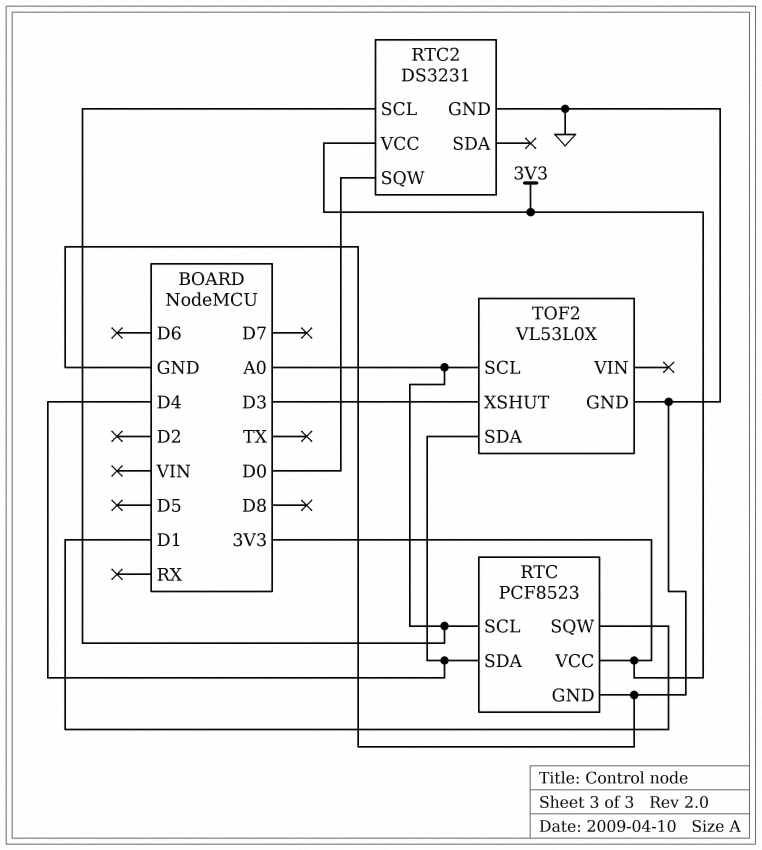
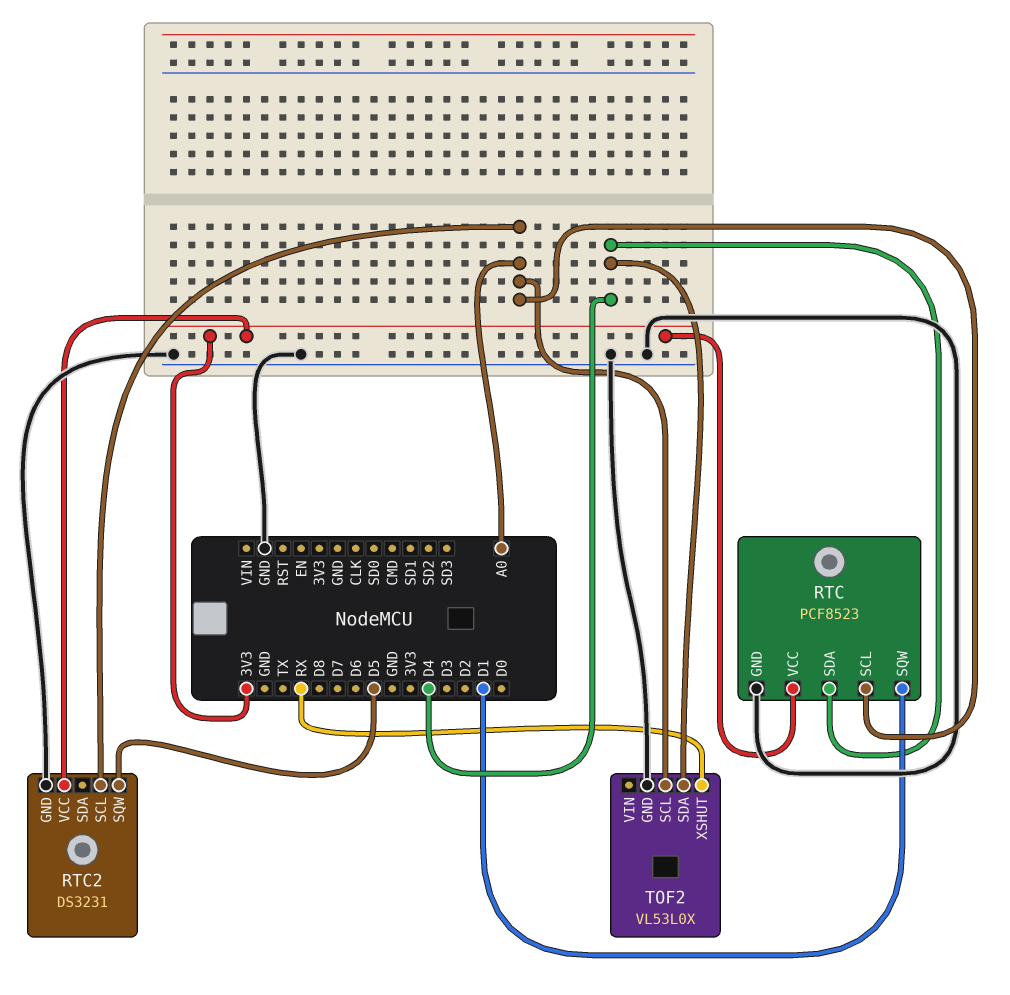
RTC2 pin SQW: D0 -> D5
TOF2 pin XSHUT: D3 -> RX

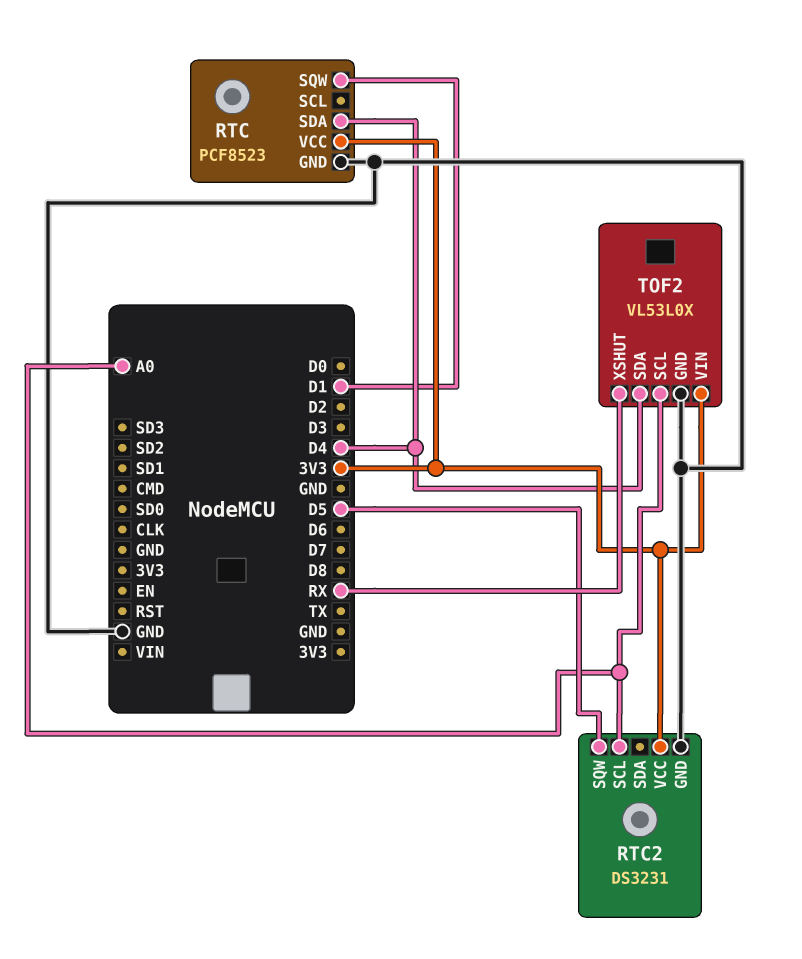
RTC pin SCL: A0 -> none
TOF2 pin VIN: none -> 3V3

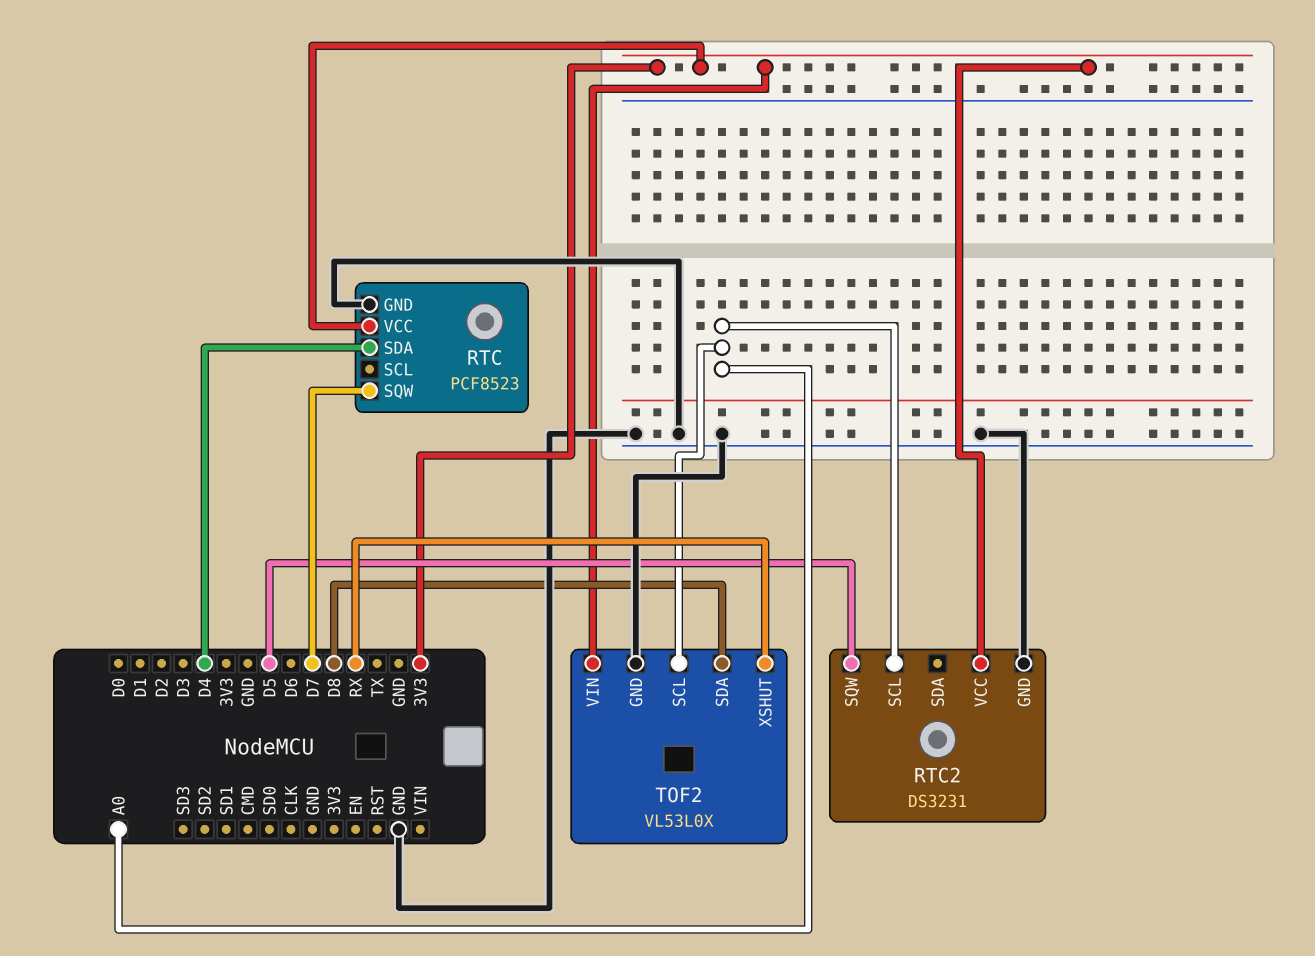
RTC pin SQW: D1 -> D7
TOF2 pin SDA: D4 -> D8

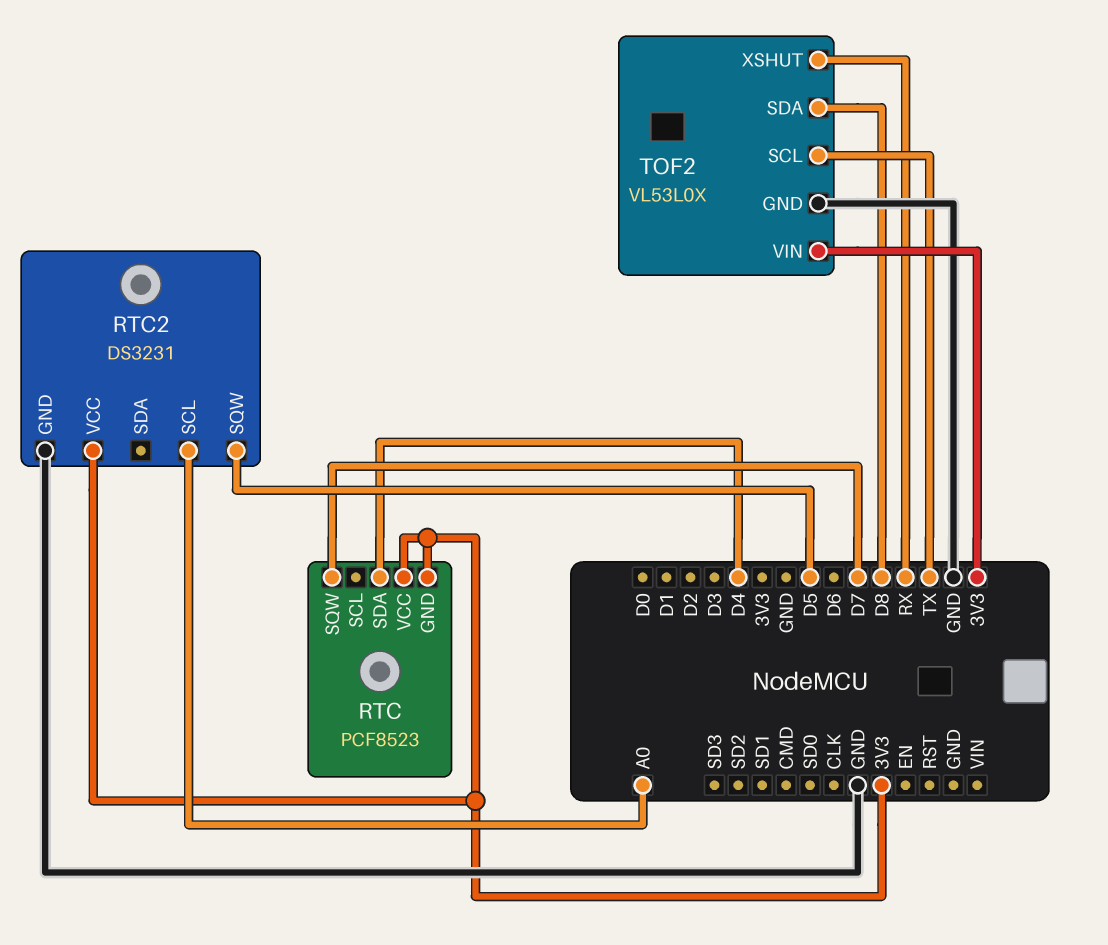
RTC pin GND: GND -> 3V3
TOF2 pin SCL: A0 -> TX

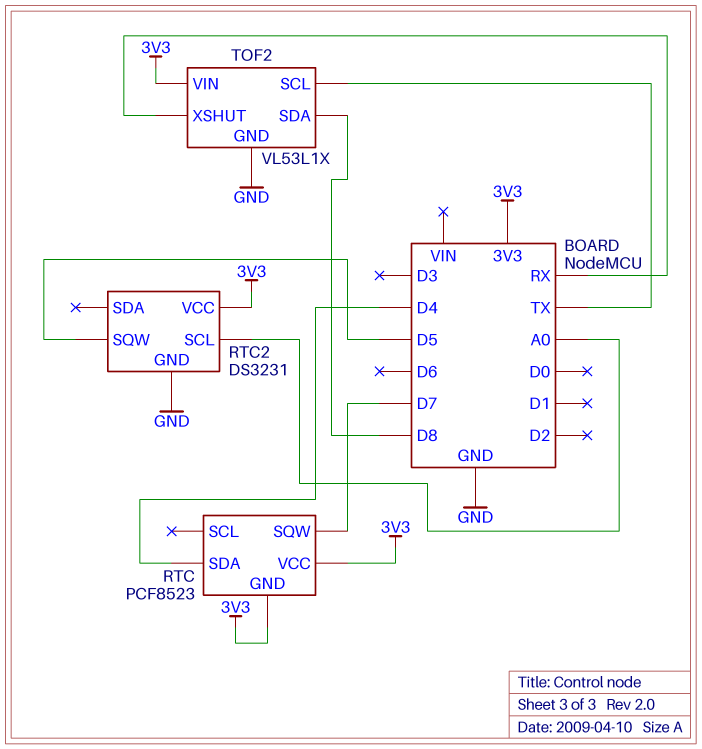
TOF2: VL53L0X -> VL53L1X

